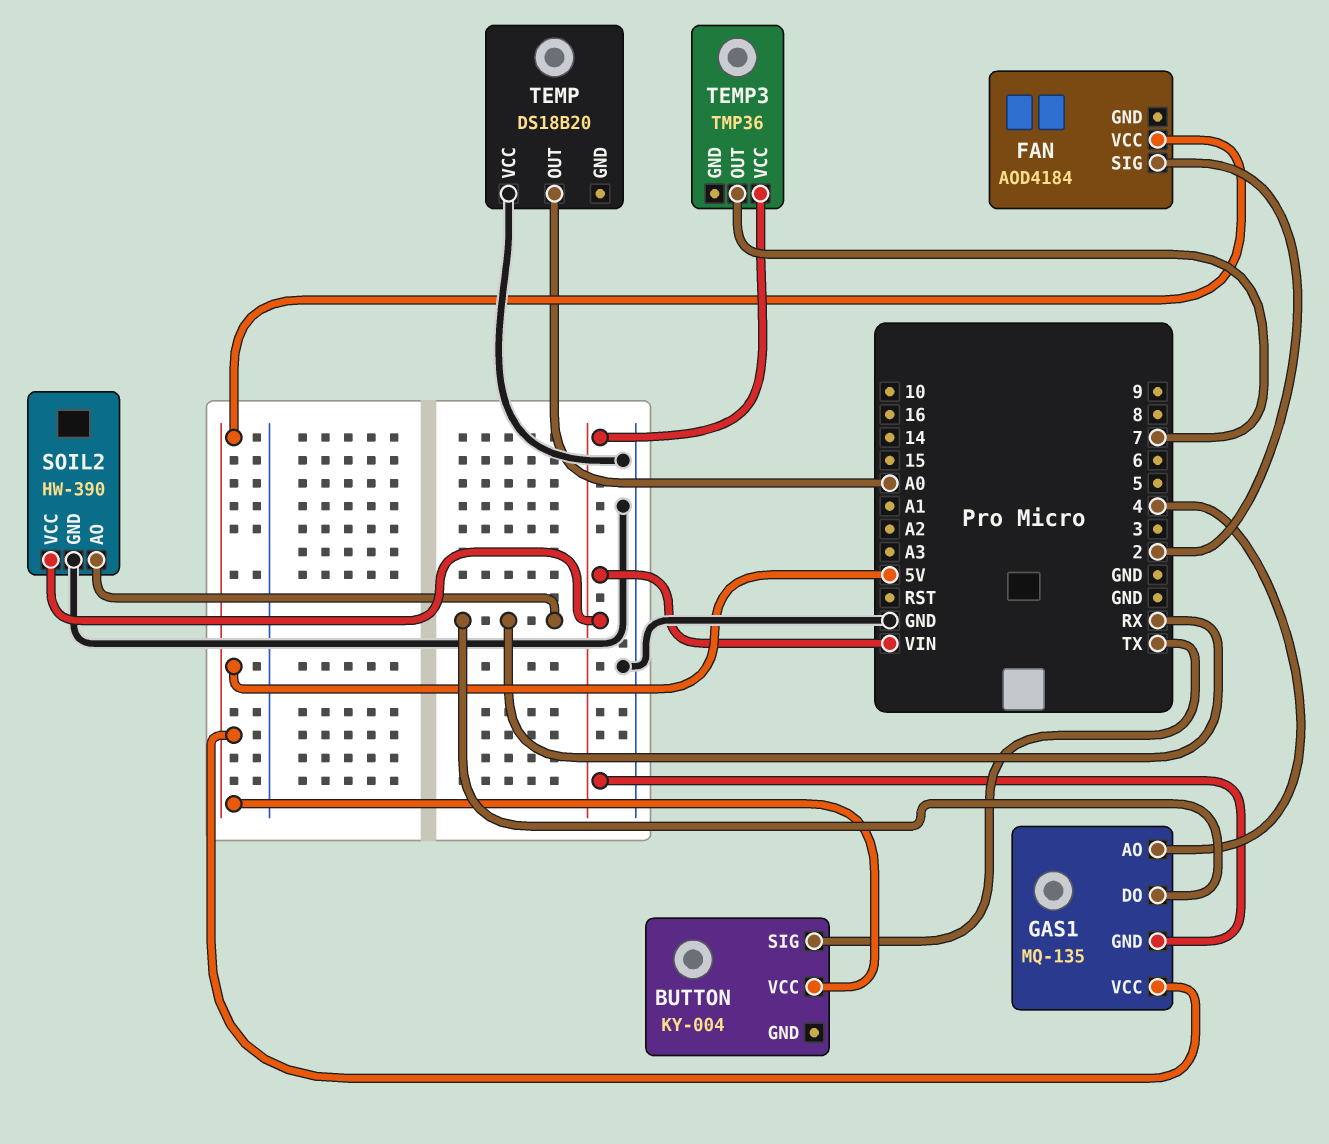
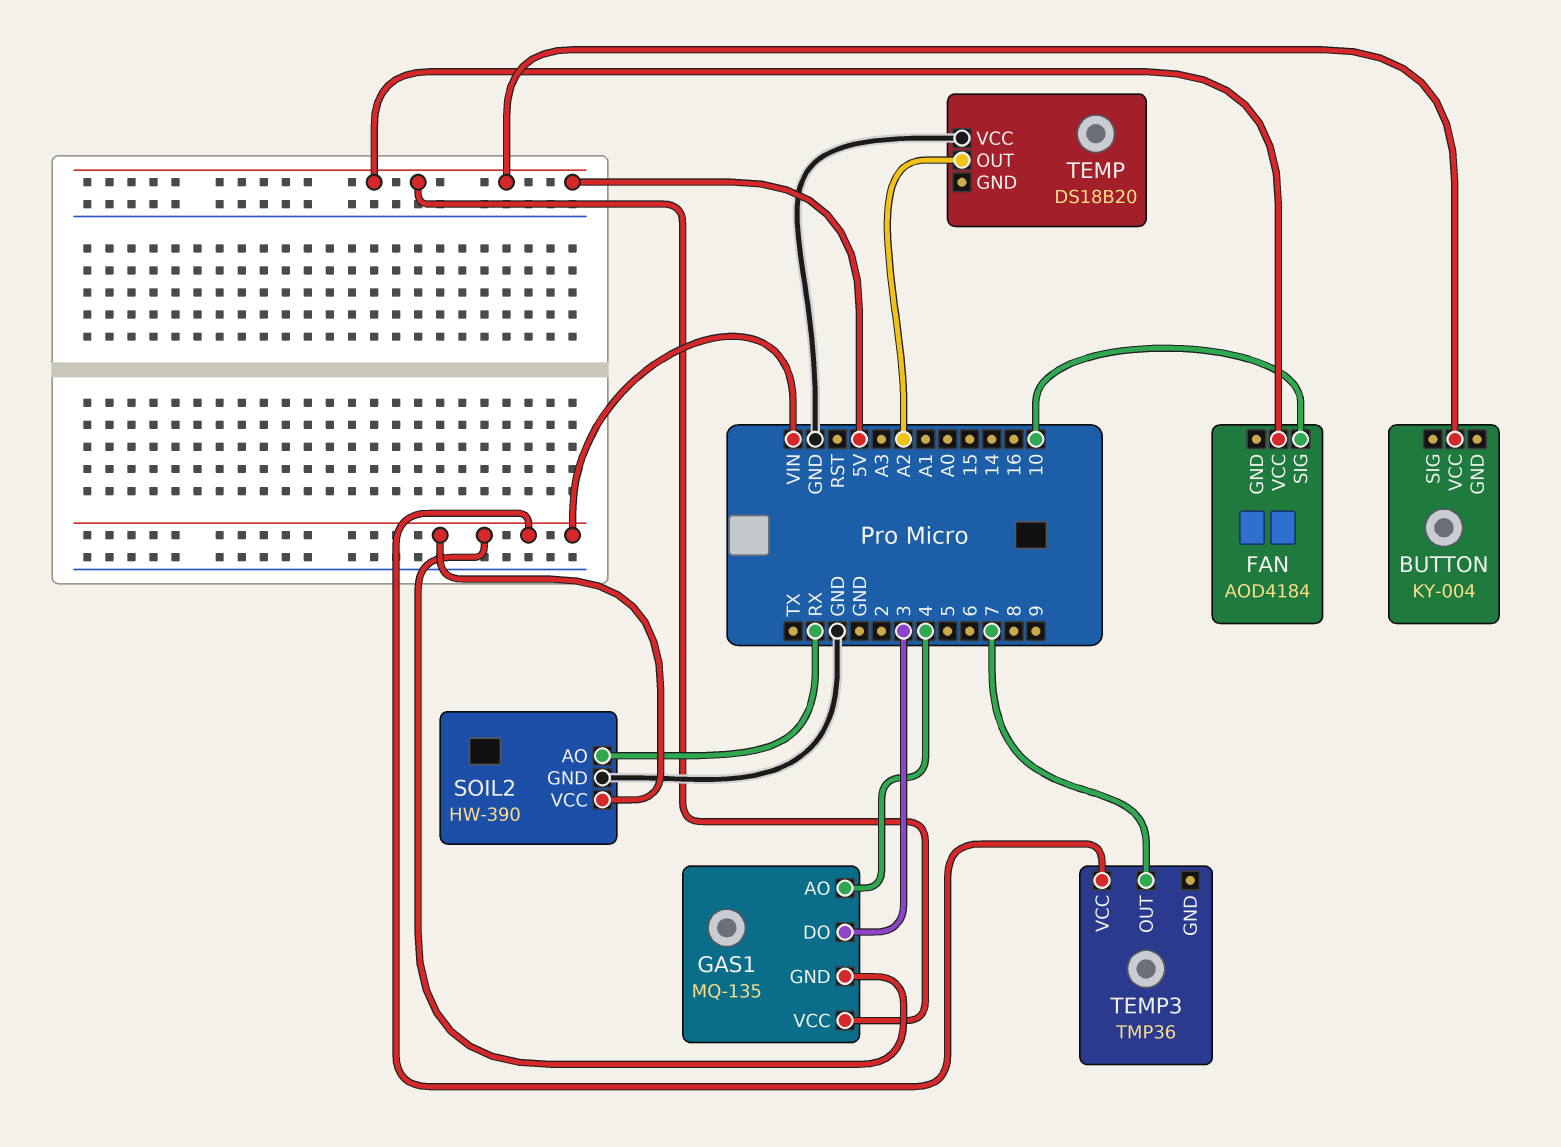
BUTTON pin SIG: TX -> none
FAN pin SIG: 2 -> 10
GAS1 pin DO: RX -> 3
TEMP pin OUT: A0 -> A2

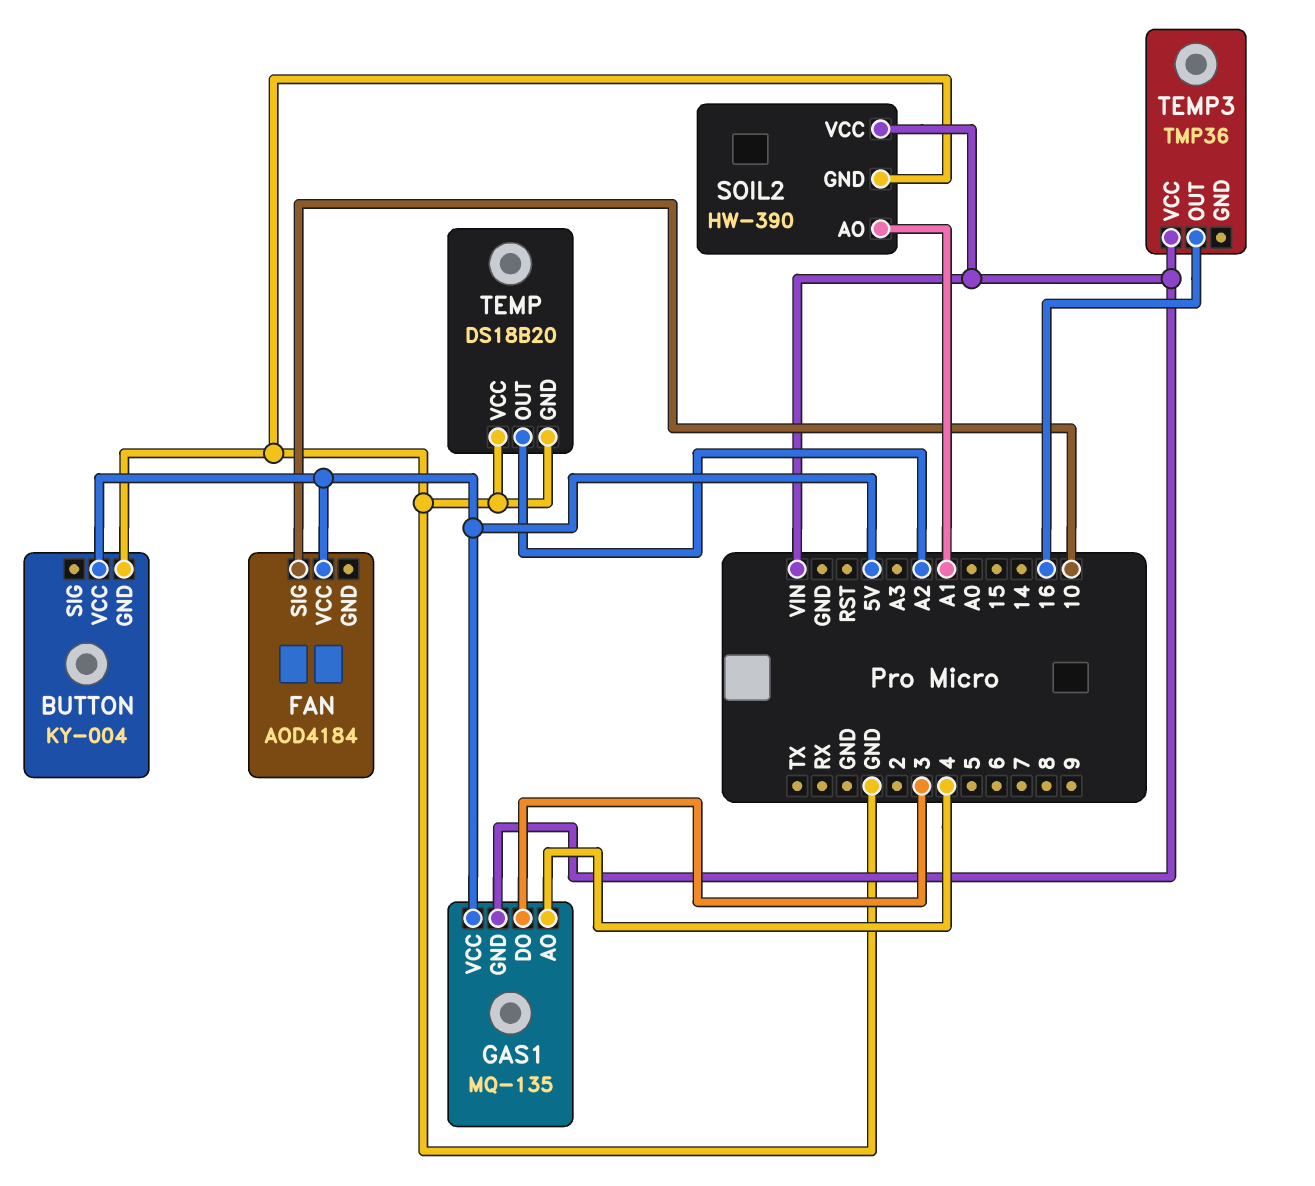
BUTTON pin GND: none -> GND
SOIL2 pin AO: RX -> A1
TEMP pin GND: none -> GND
TEMP3 pin OUT: 7 -> 16

